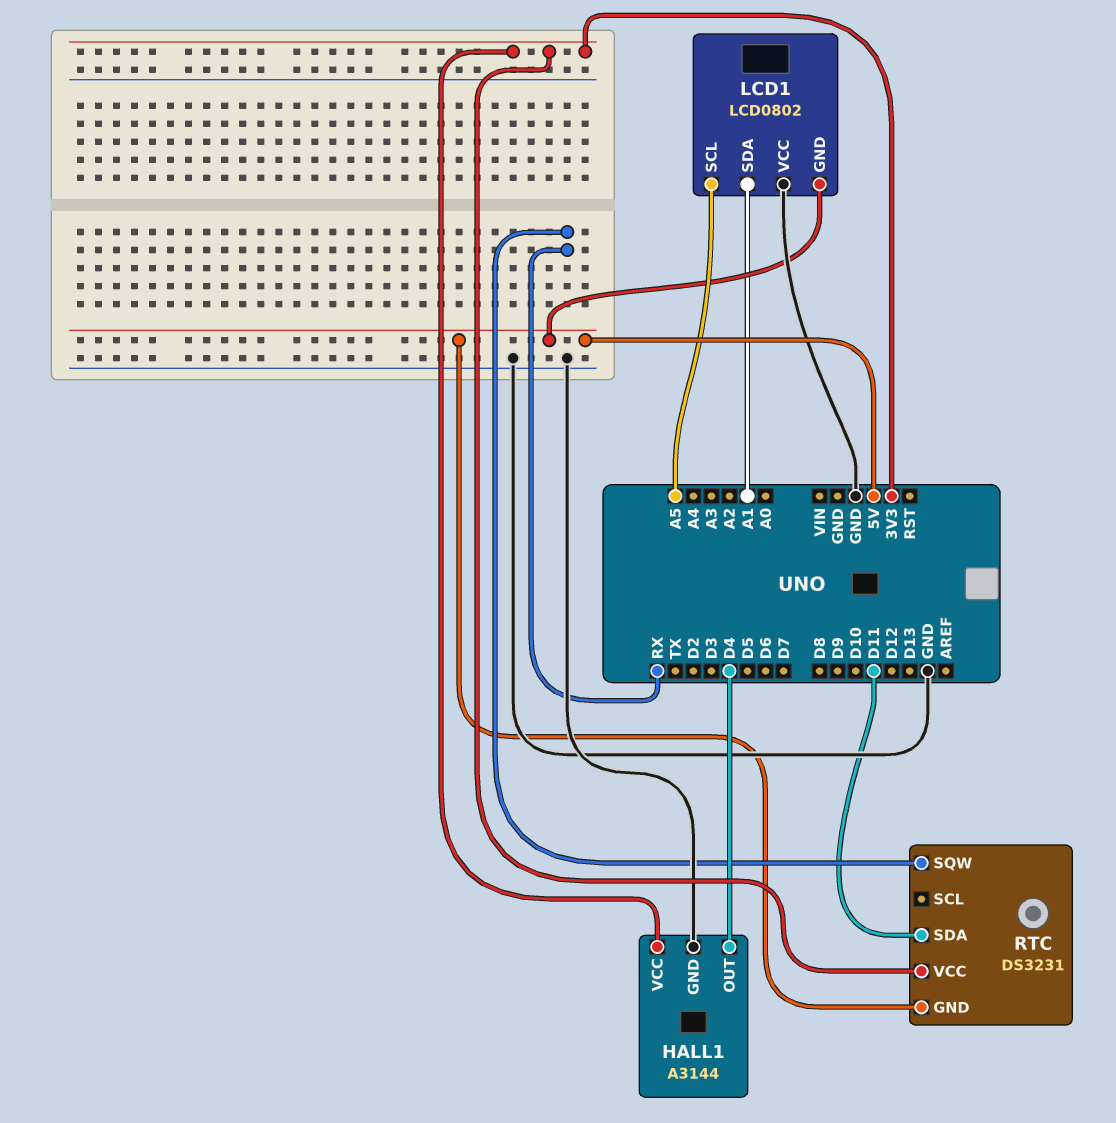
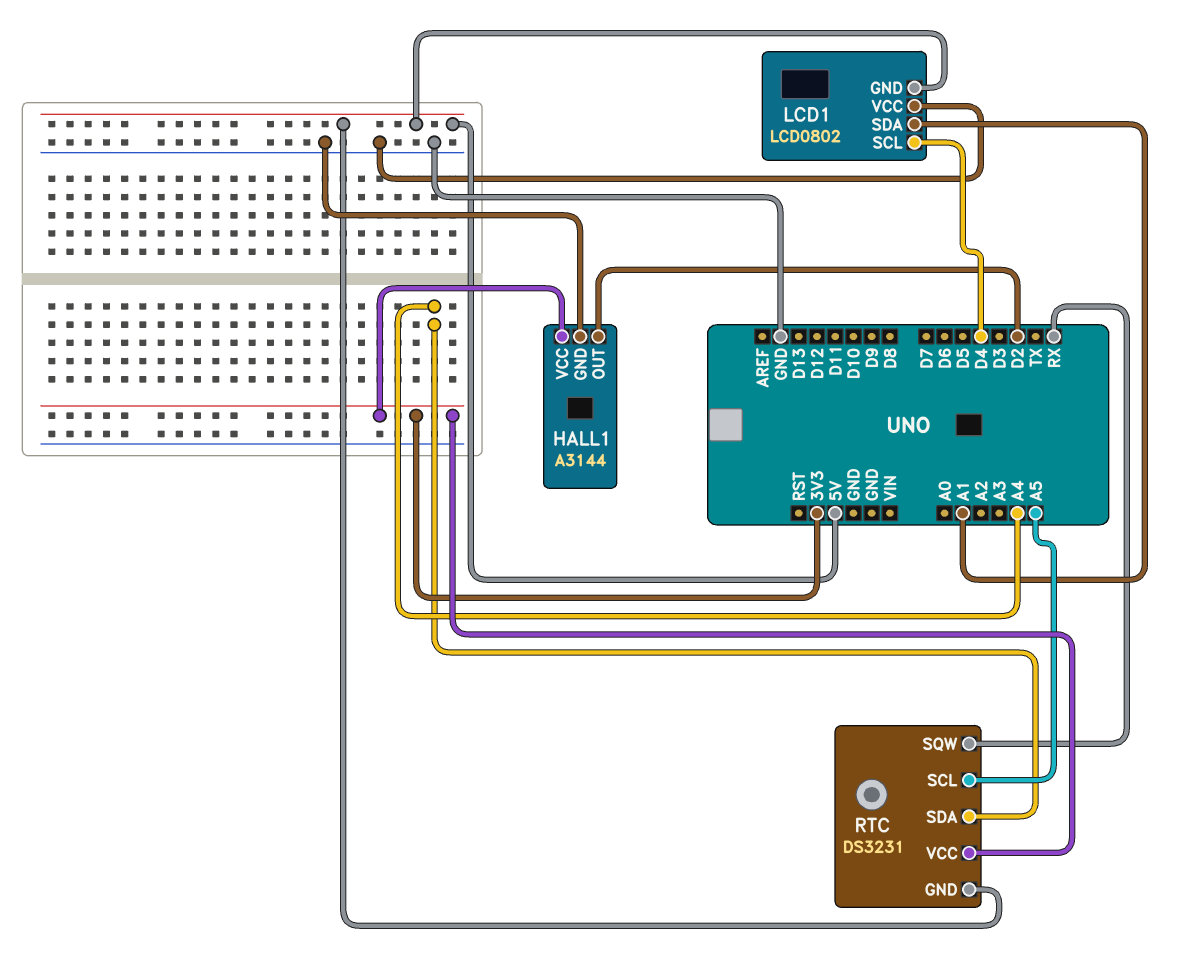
HALL1 pin OUT: D4 -> D2
LCD1 pin SCL: A5 -> D4
RTC pin SCL: none -> A5
RTC pin SDA: D11 -> A4

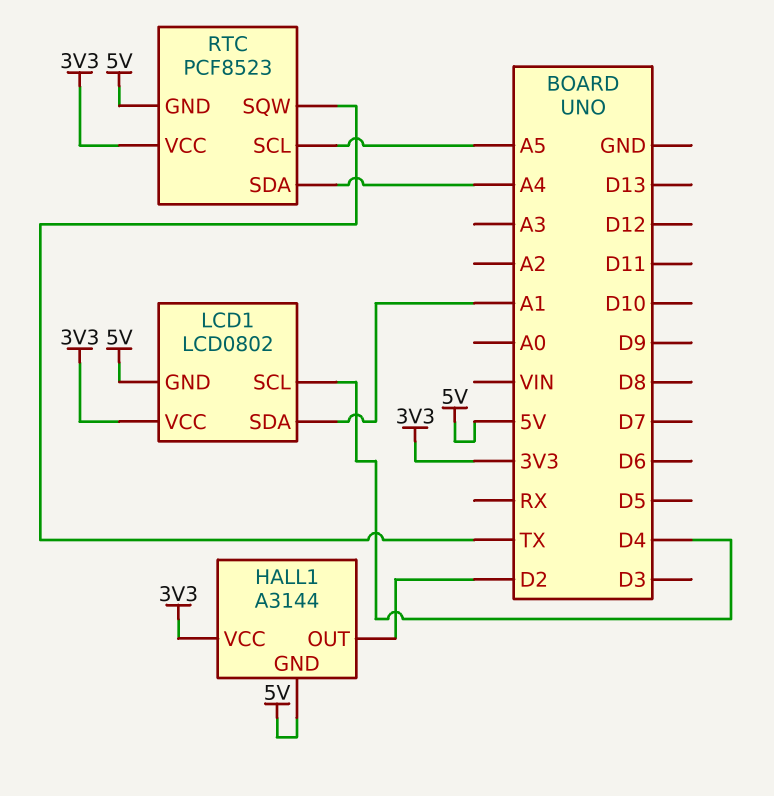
HALL1 pin GND: GND -> 5V
LCD1 pin VCC: GND -> 3V3
RTC: DS3231 -> PCF8523
RTC pin SQW: RX -> TX

